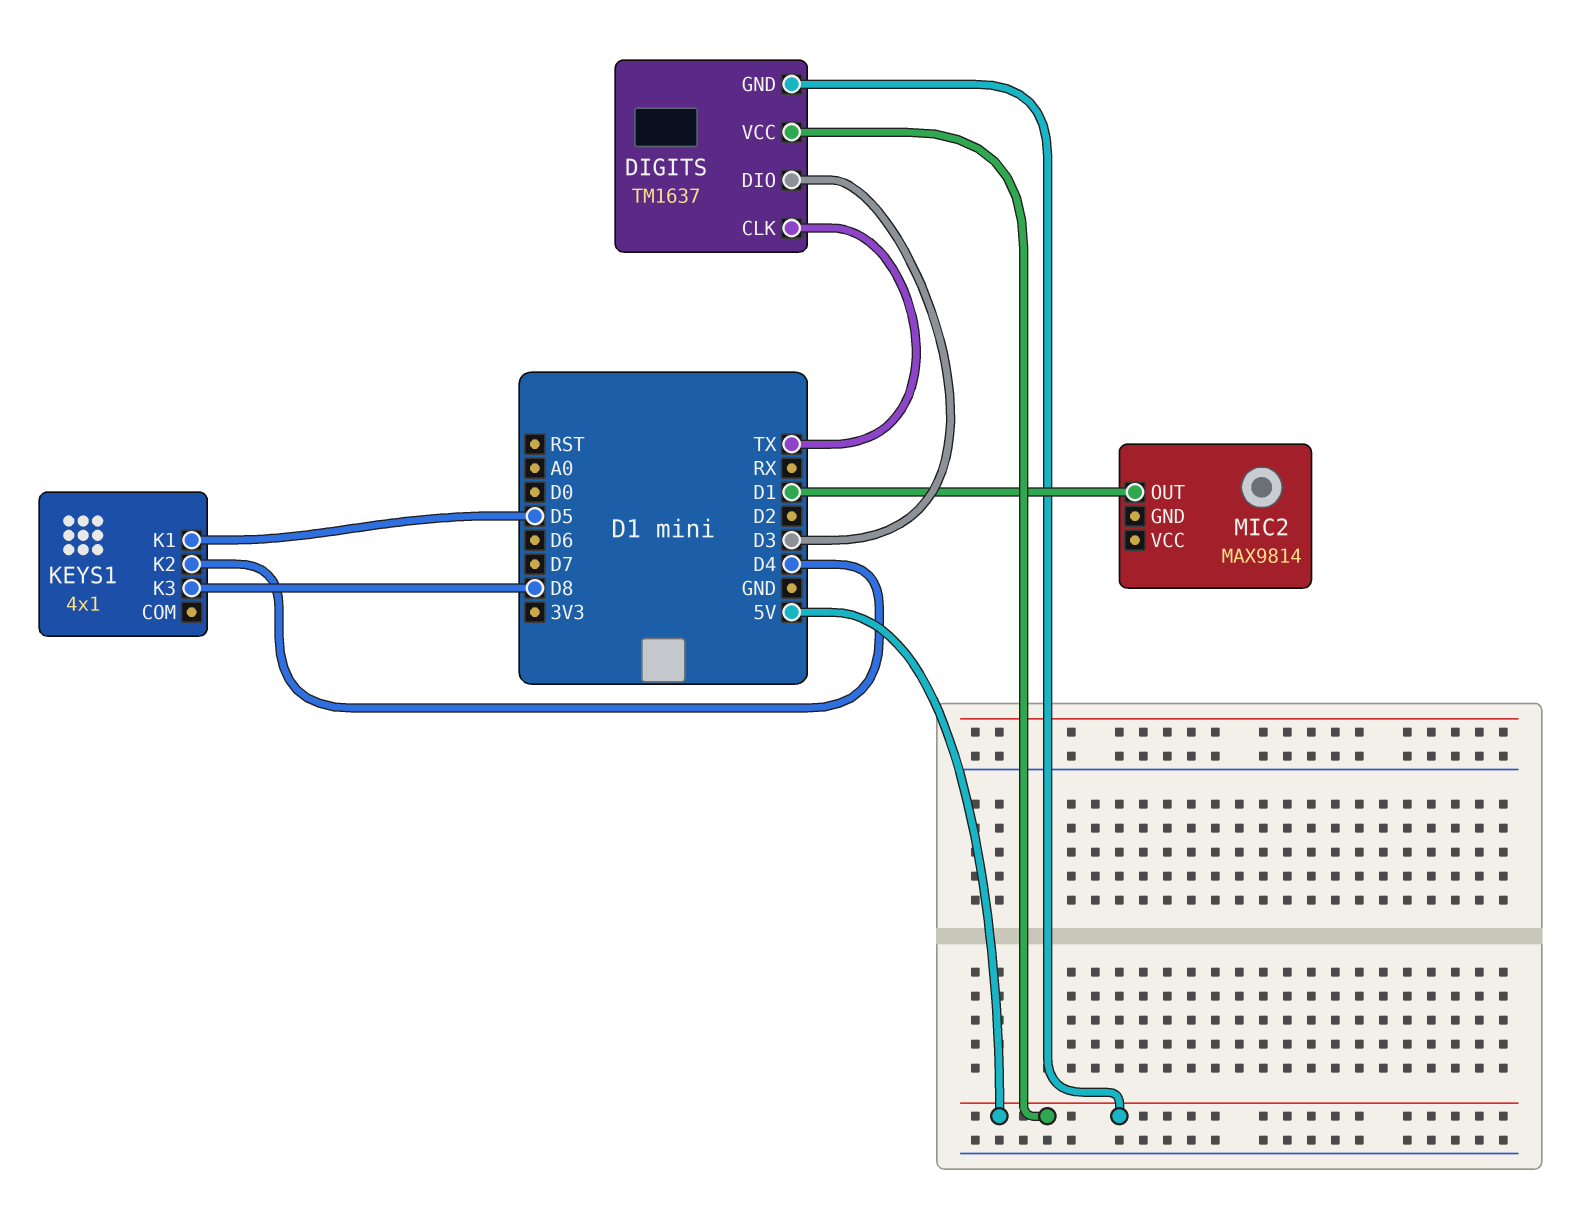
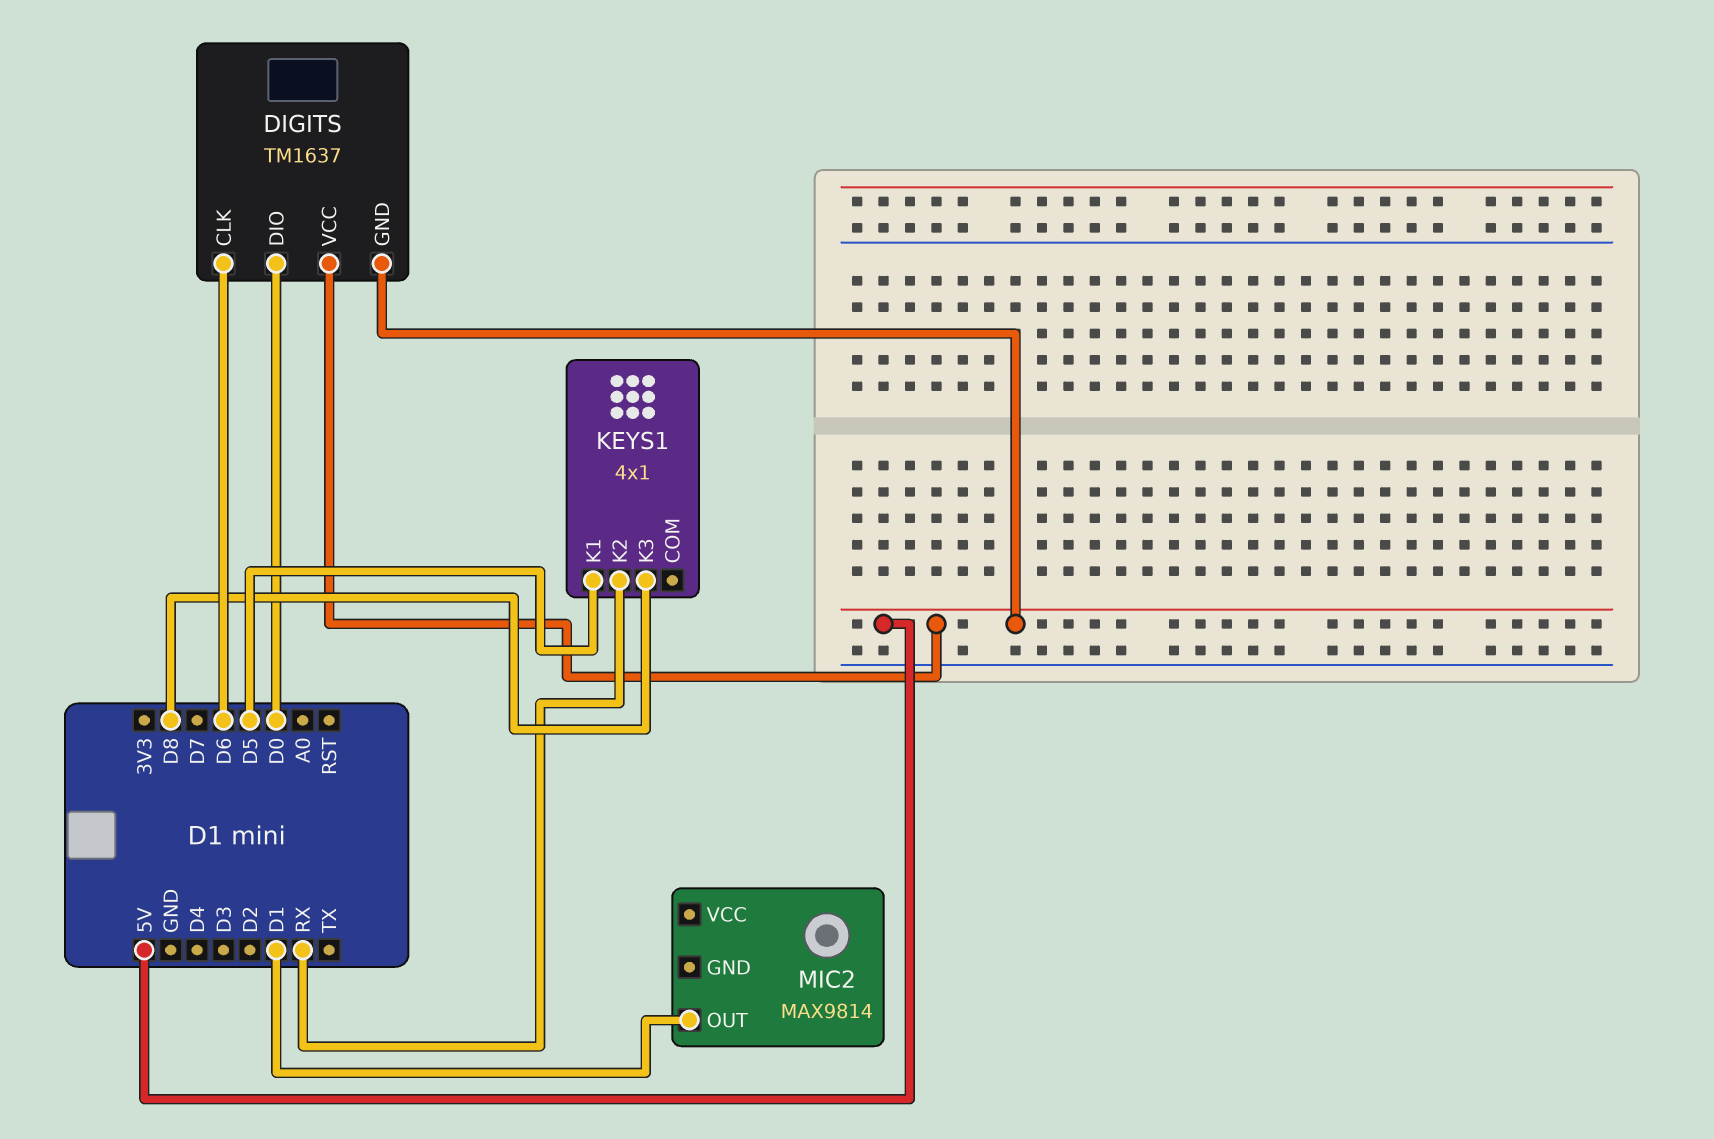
DIGITS pin CLK: TX -> D6
DIGITS pin DIO: D3 -> D0
KEYS1 pin K2: D4 -> RX

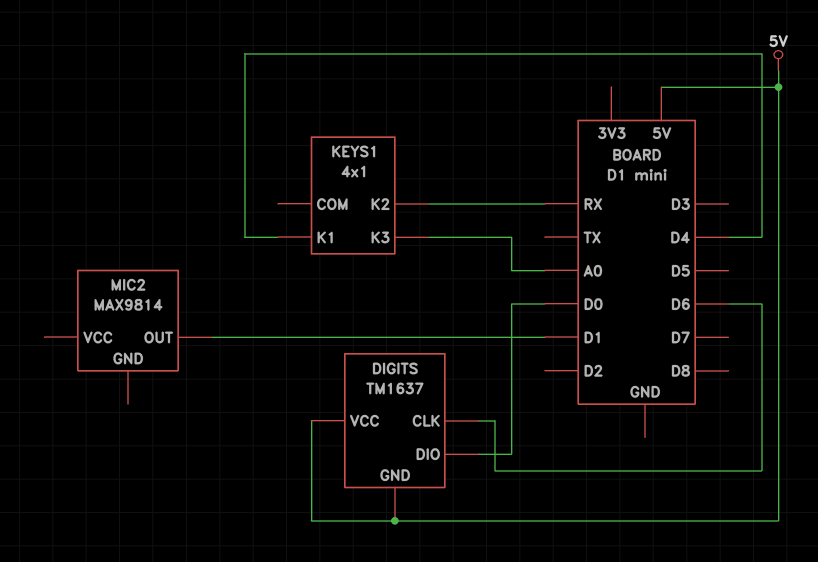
KEYS1 pin K1: D5 -> D4
KEYS1 pin K3: D8 -> A0

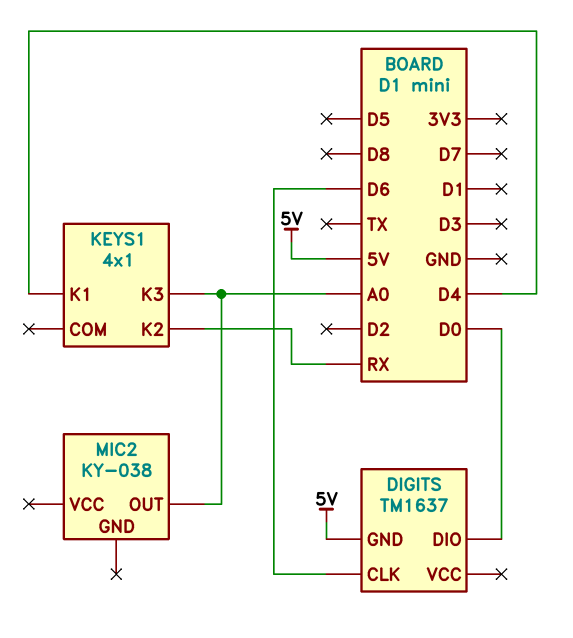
DIGITS pin VCC: 5V -> none
MIC2: MAX9814 -> KY-038
MIC2 pin OUT: D1 -> A0

